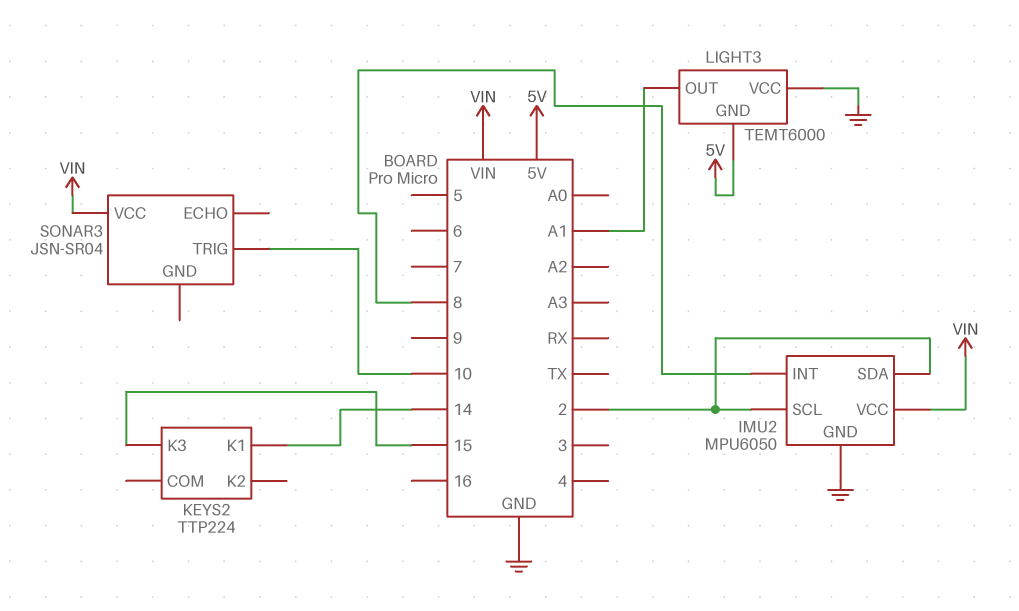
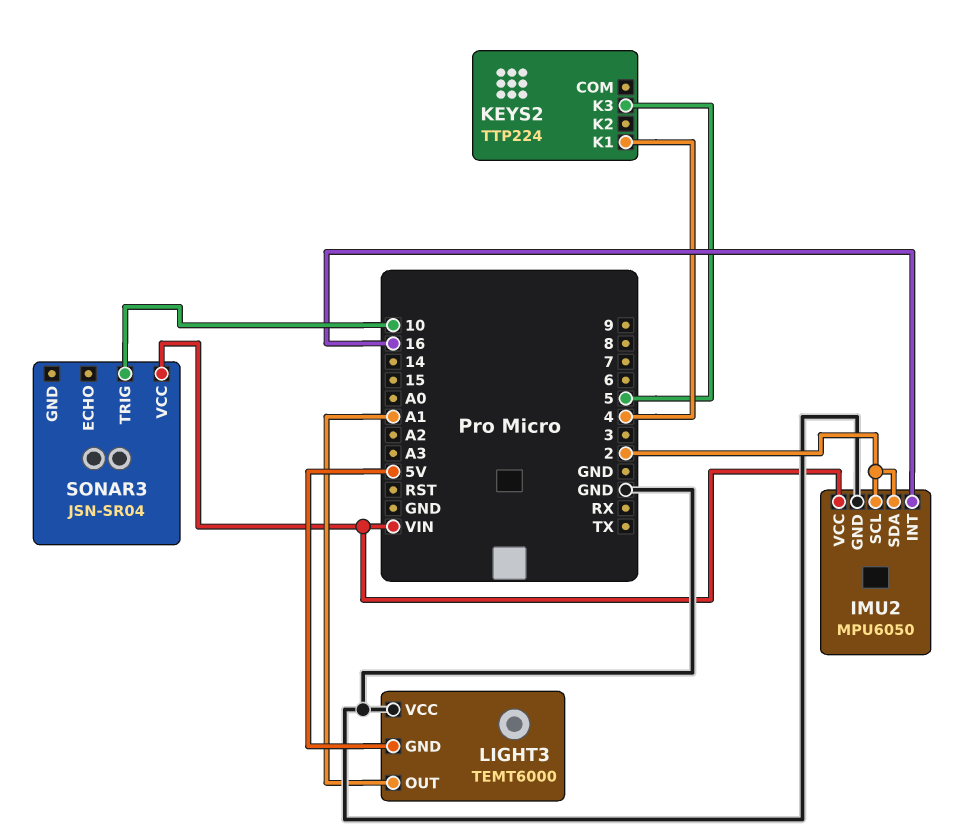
IMU2 pin INT: 8 -> 16
KEYS2 pin K1: 14 -> 4
KEYS2 pin K3: 15 -> 5

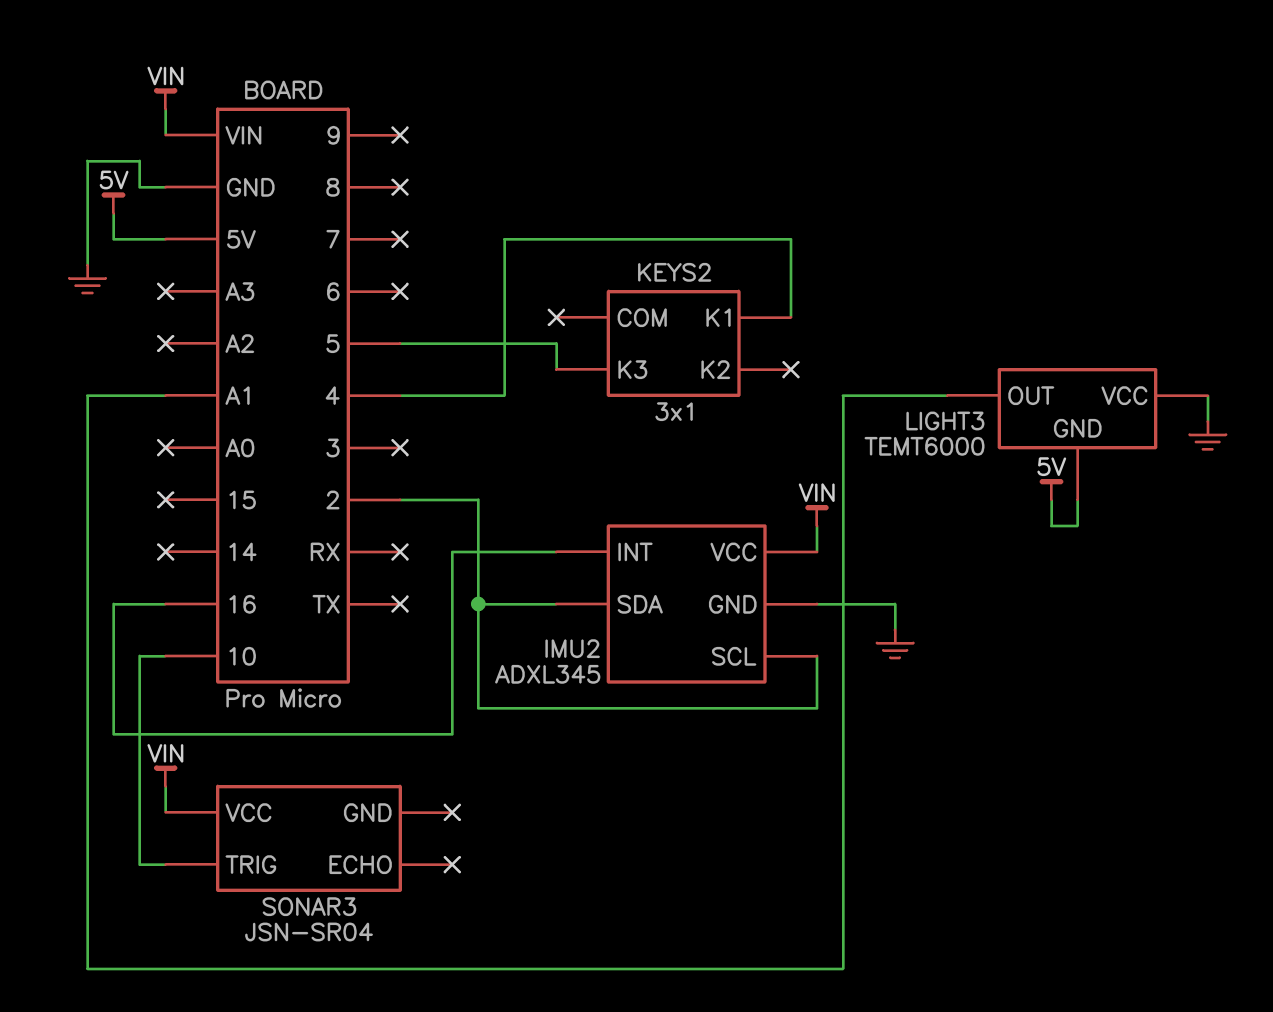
IMU2: MPU6050 -> ADXL345
KEYS2: TTP224 -> 3x1

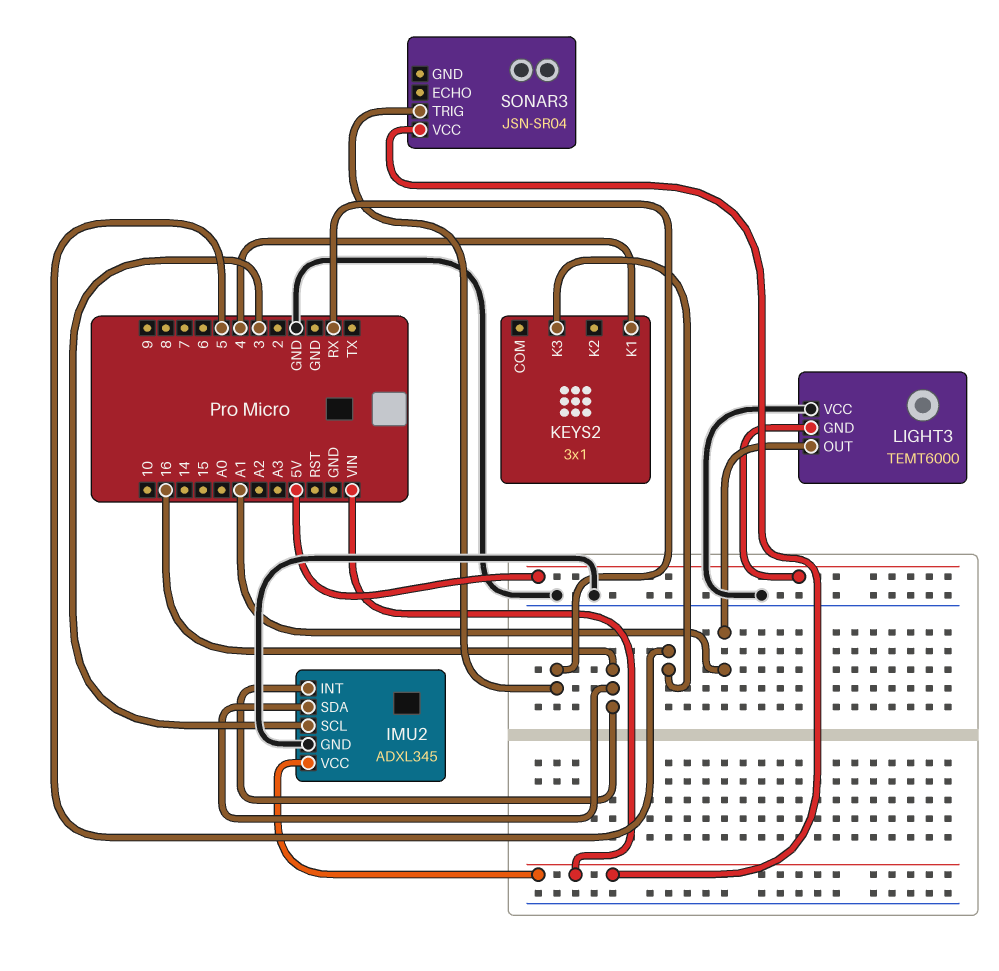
IMU2 pin SCL: 2 -> 3
IMU2 pin SDA: 2 -> 16
SONAR3 pin TRIG: 10 -> RX

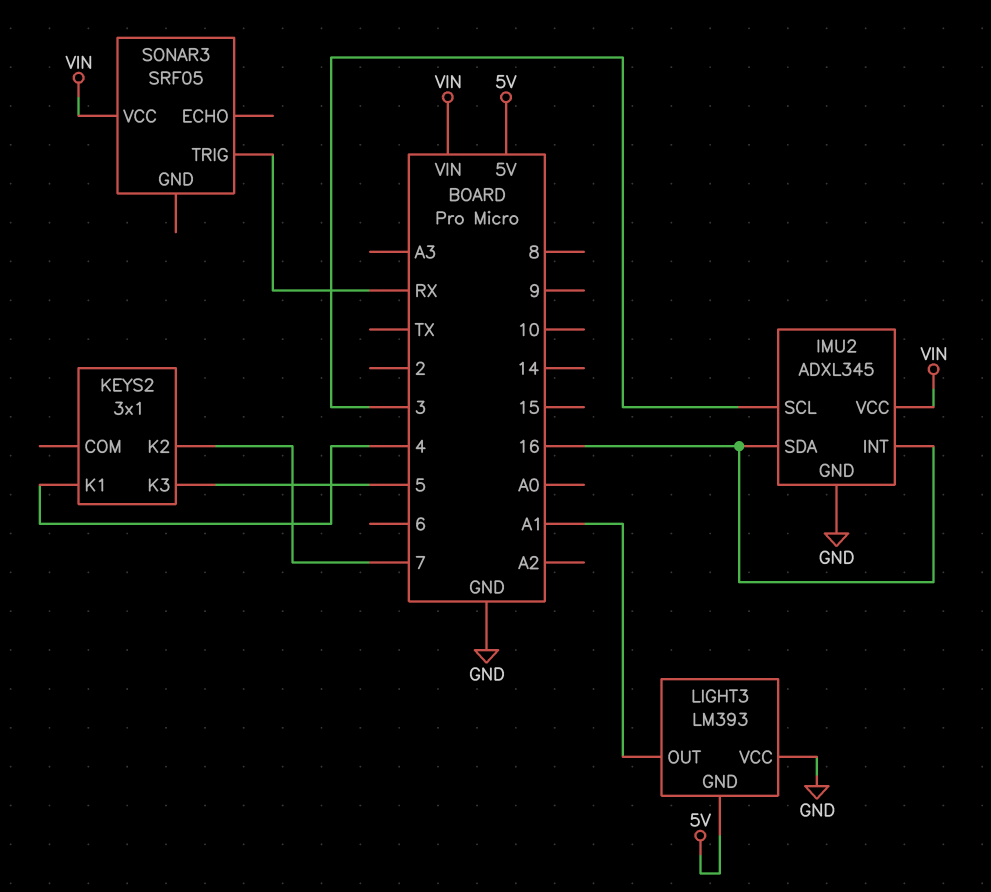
KEYS2 pin K2: none -> 7
LIGHT3: TEMT6000 -> LM393
SONAR3: JSN-SR04 -> SRF05

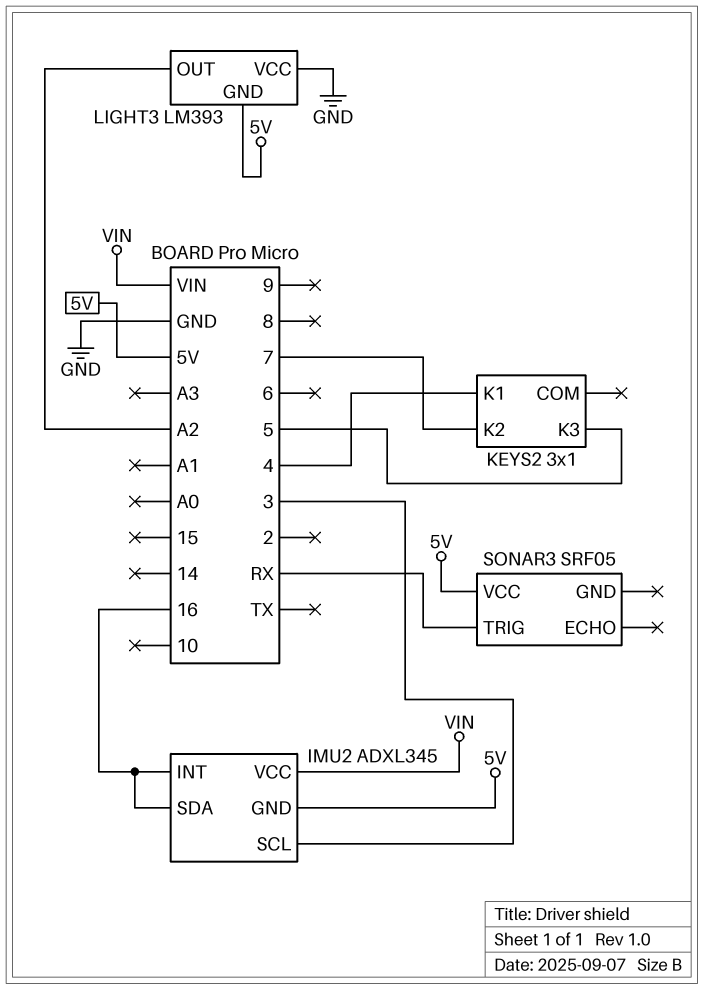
IMU2 pin GND: GND -> 5V
LIGHT3 pin OUT: A1 -> A2
SONAR3 pin VCC: VIN -> 5V

